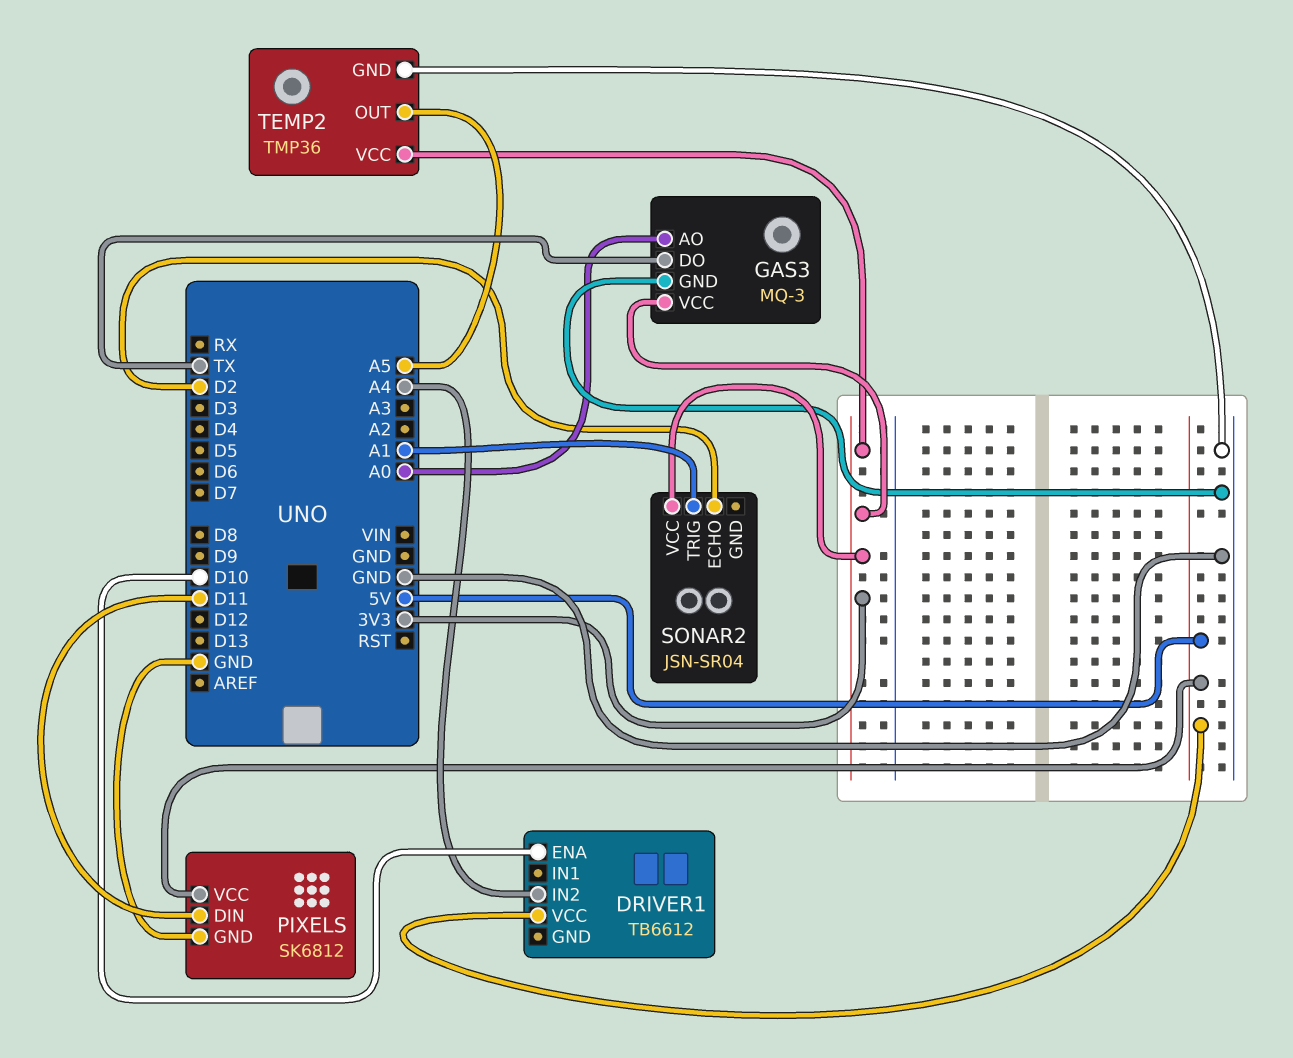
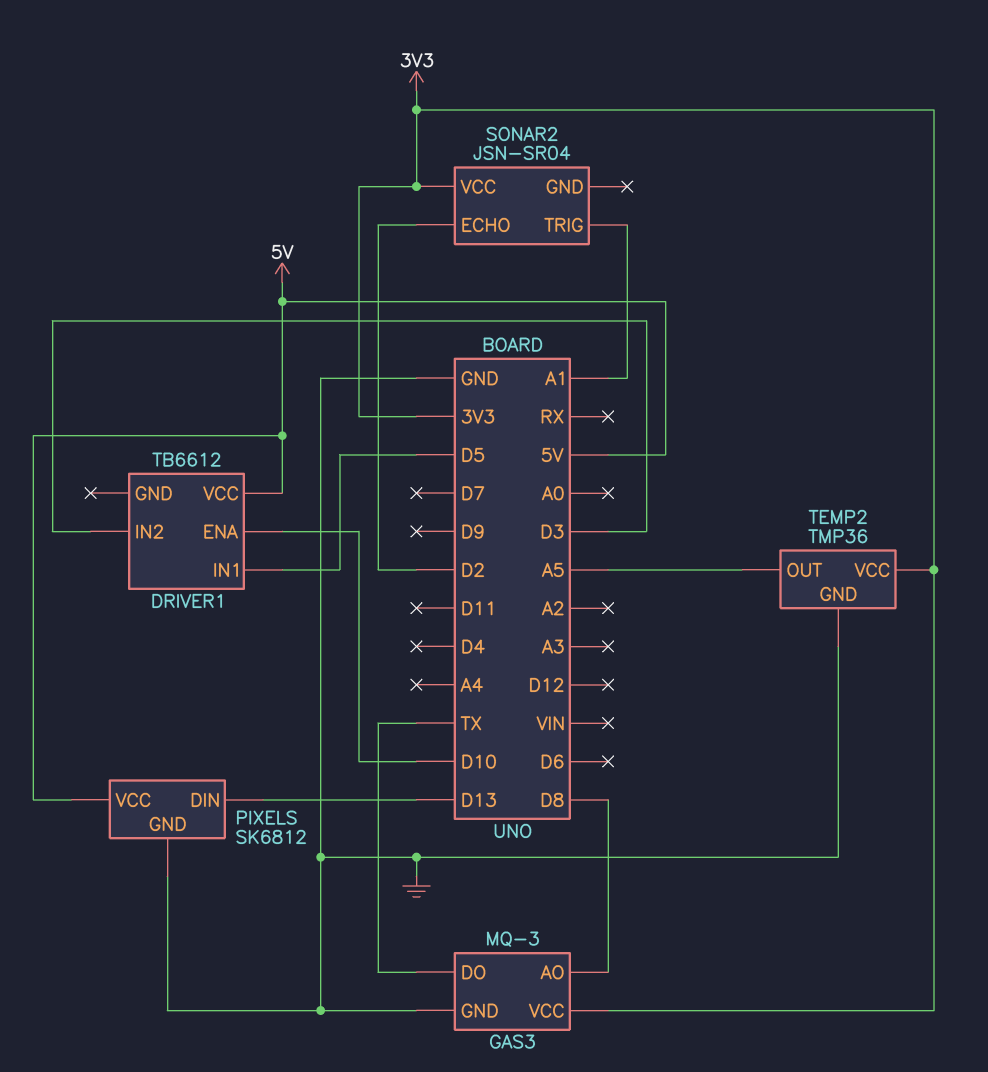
DRIVER1 pin IN1: none -> D5
DRIVER1 pin IN2: A4 -> D3
GAS3 pin AO: A0 -> D8
PIXELS pin DIN: D11 -> D13

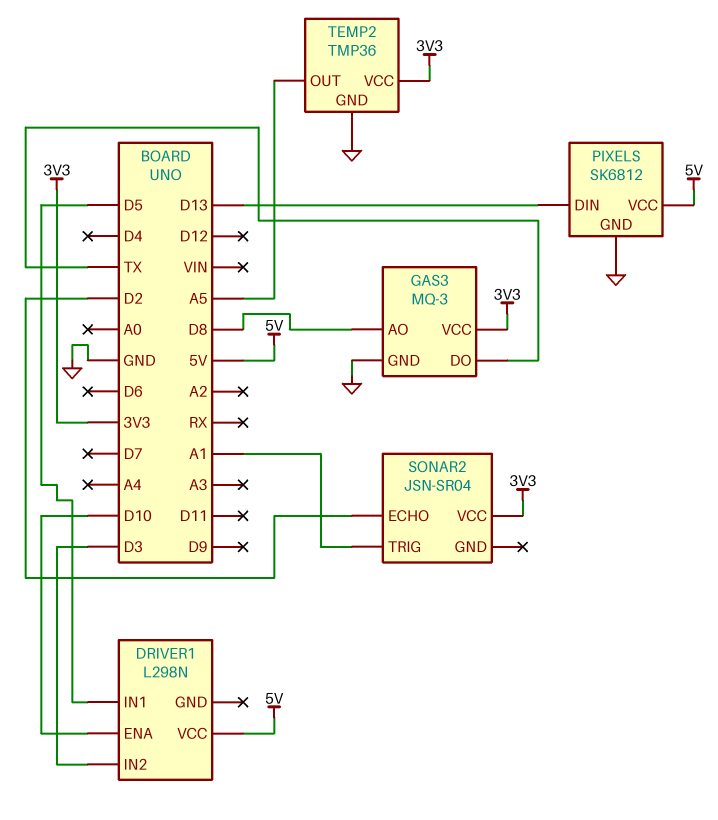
DRIVER1: TB6612 -> L298N

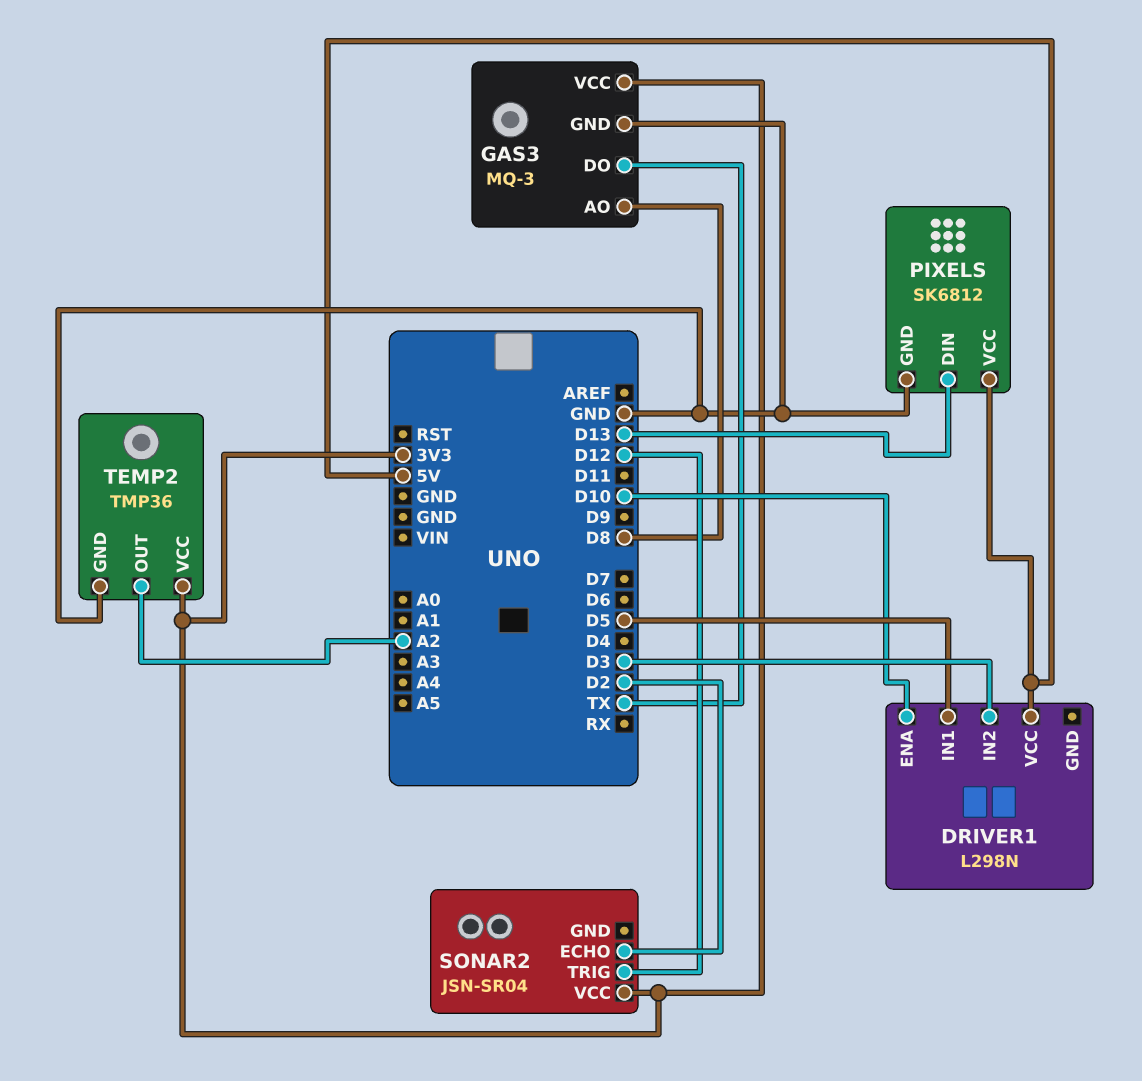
SONAR2 pin TRIG: A1 -> D12
TEMP2 pin OUT: A5 -> A2

